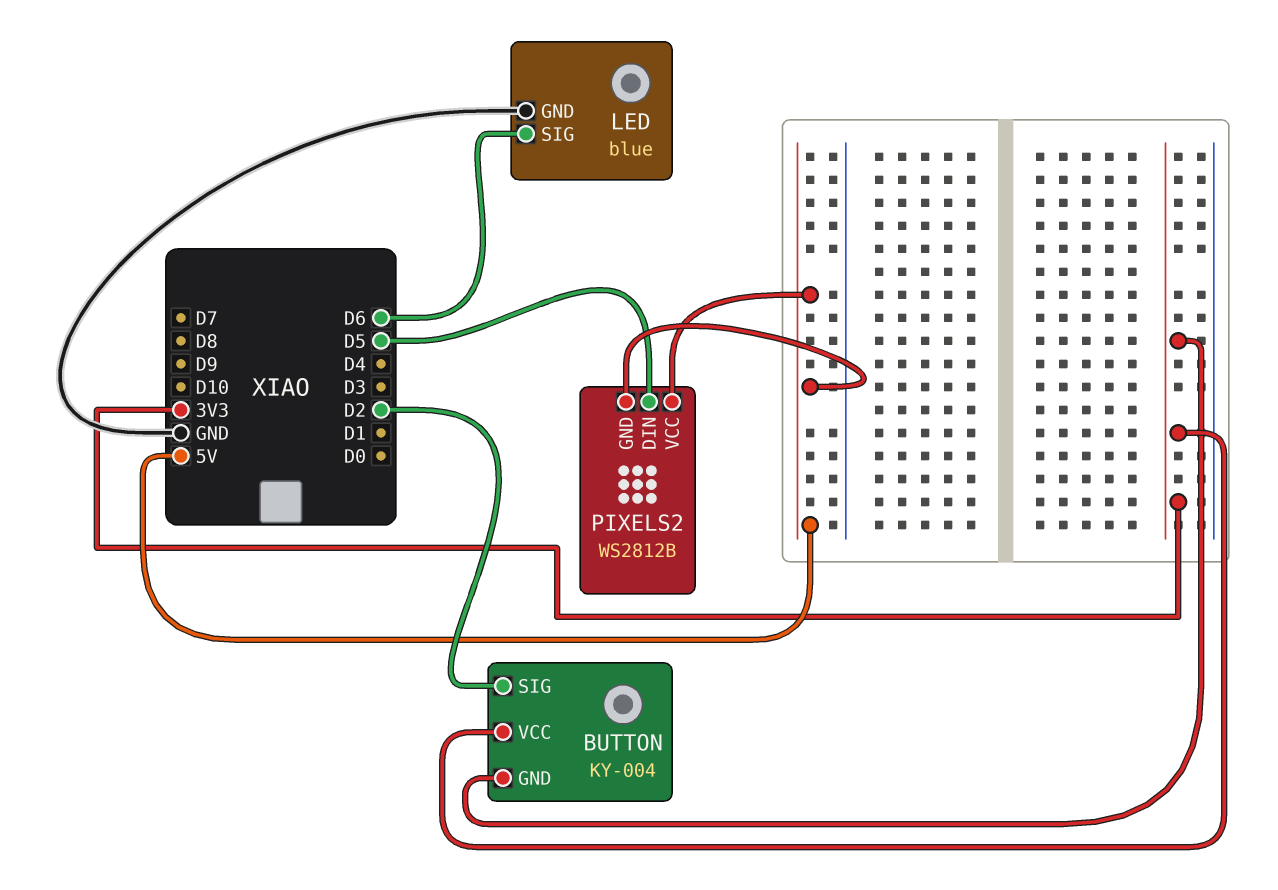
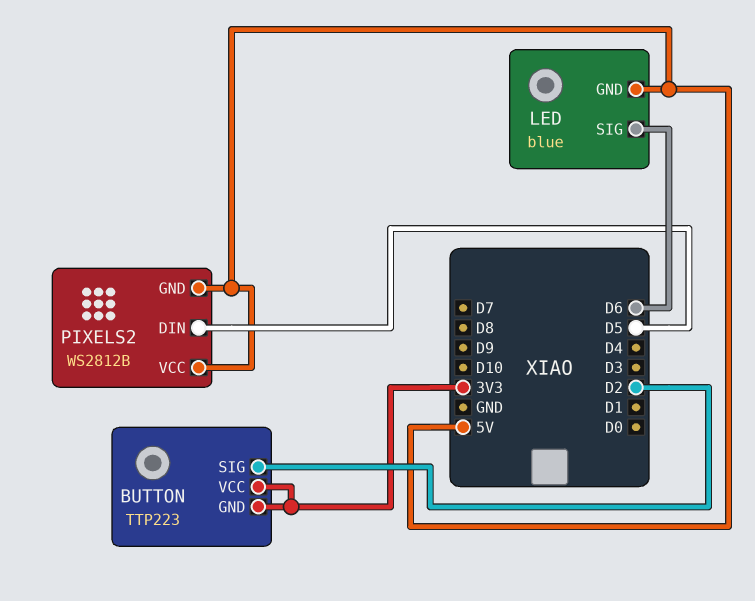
BUTTON: KY-004 -> TTP223
LED pin GND: GND -> 5V

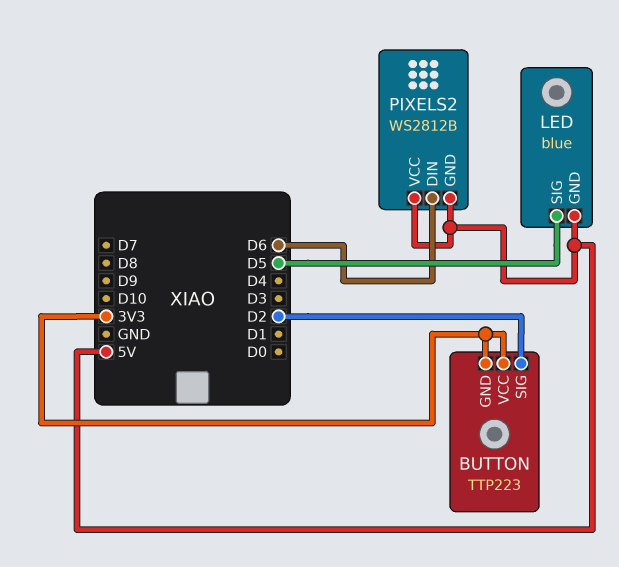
LED pin SIG: D6 -> D5
PIXELS2 pin DIN: D5 -> D6

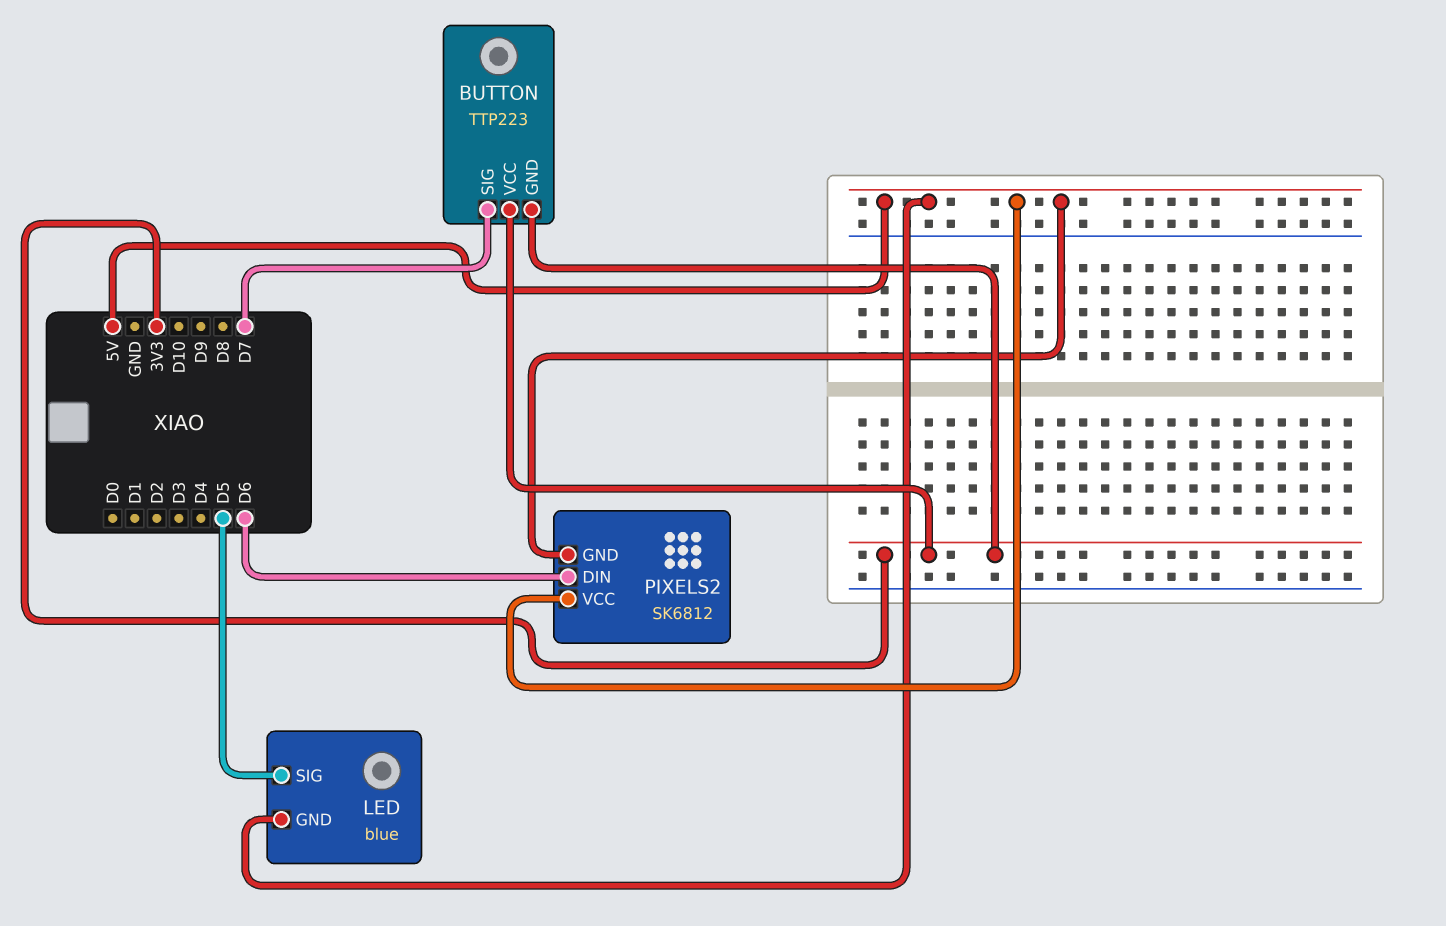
BUTTON pin SIG: D2 -> D7
PIXELS2: WS2812B -> SK6812

